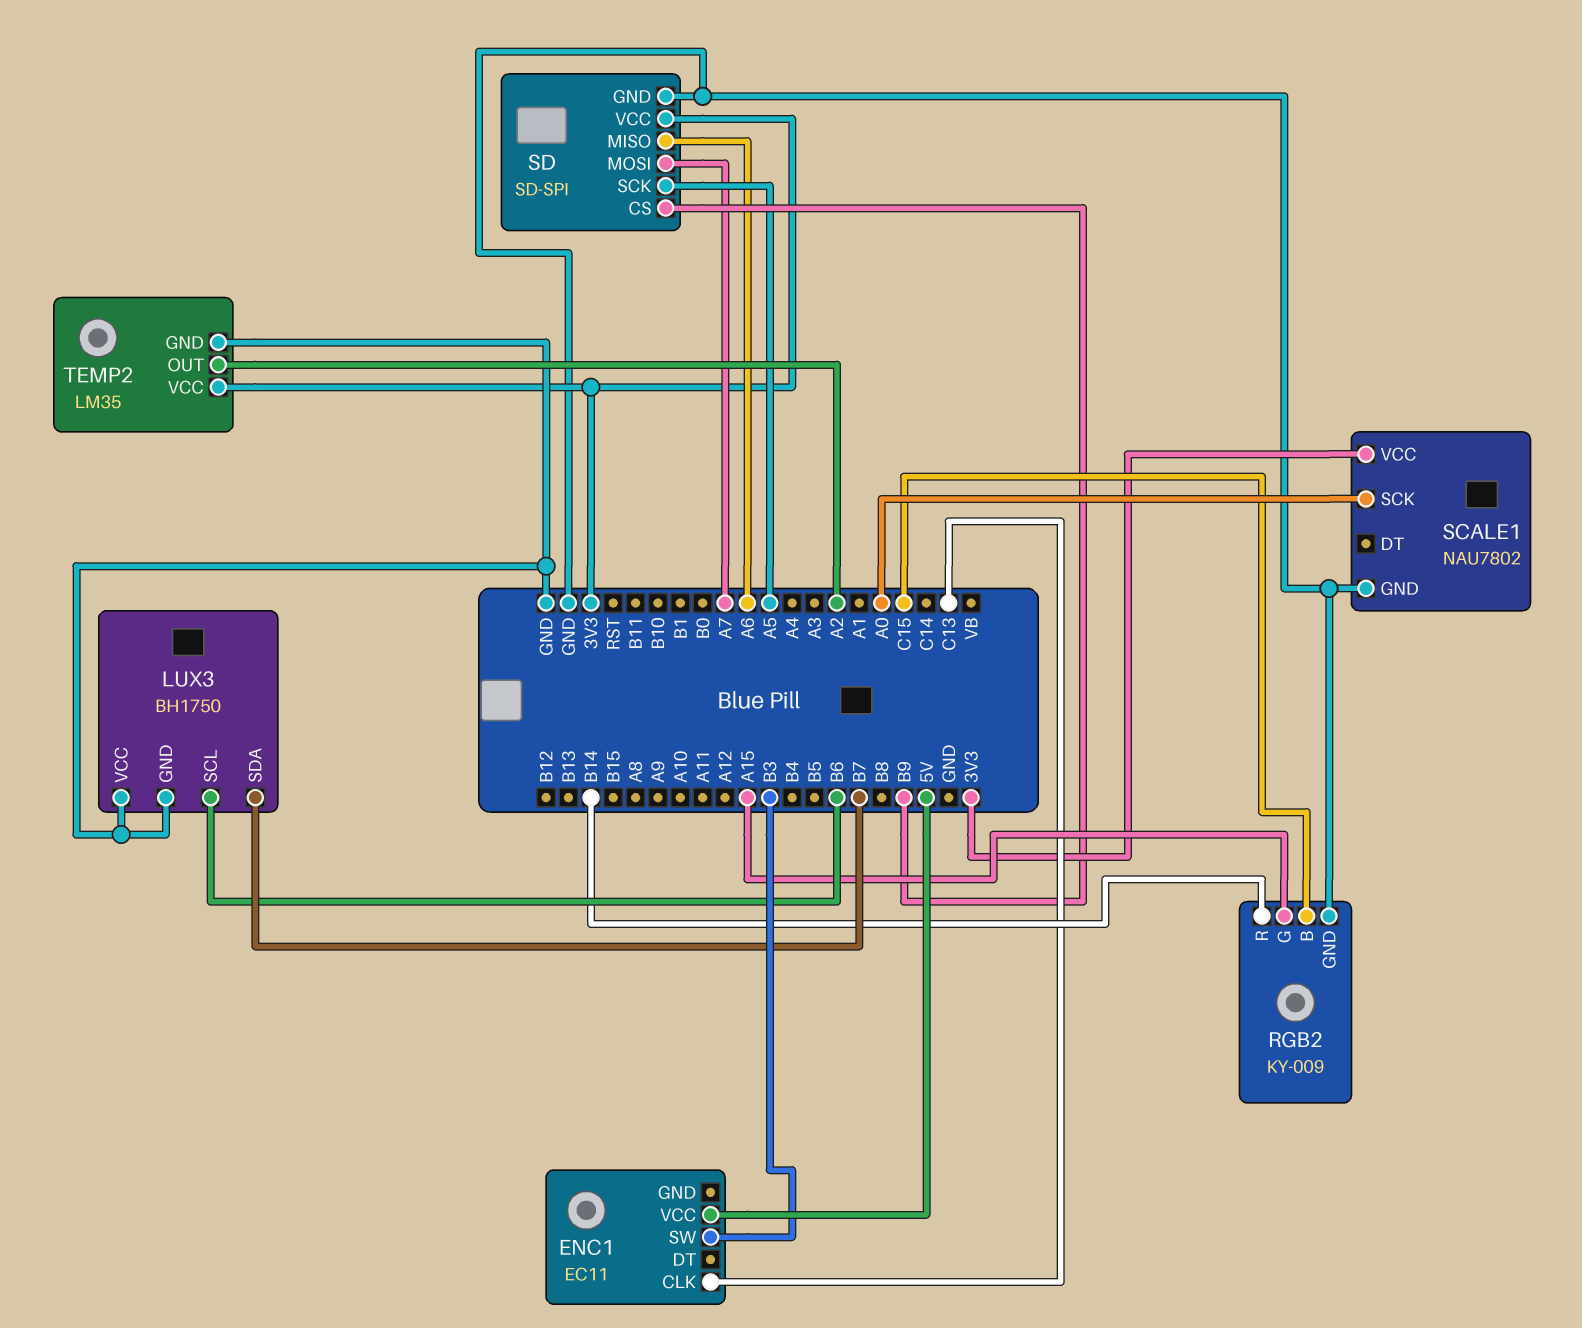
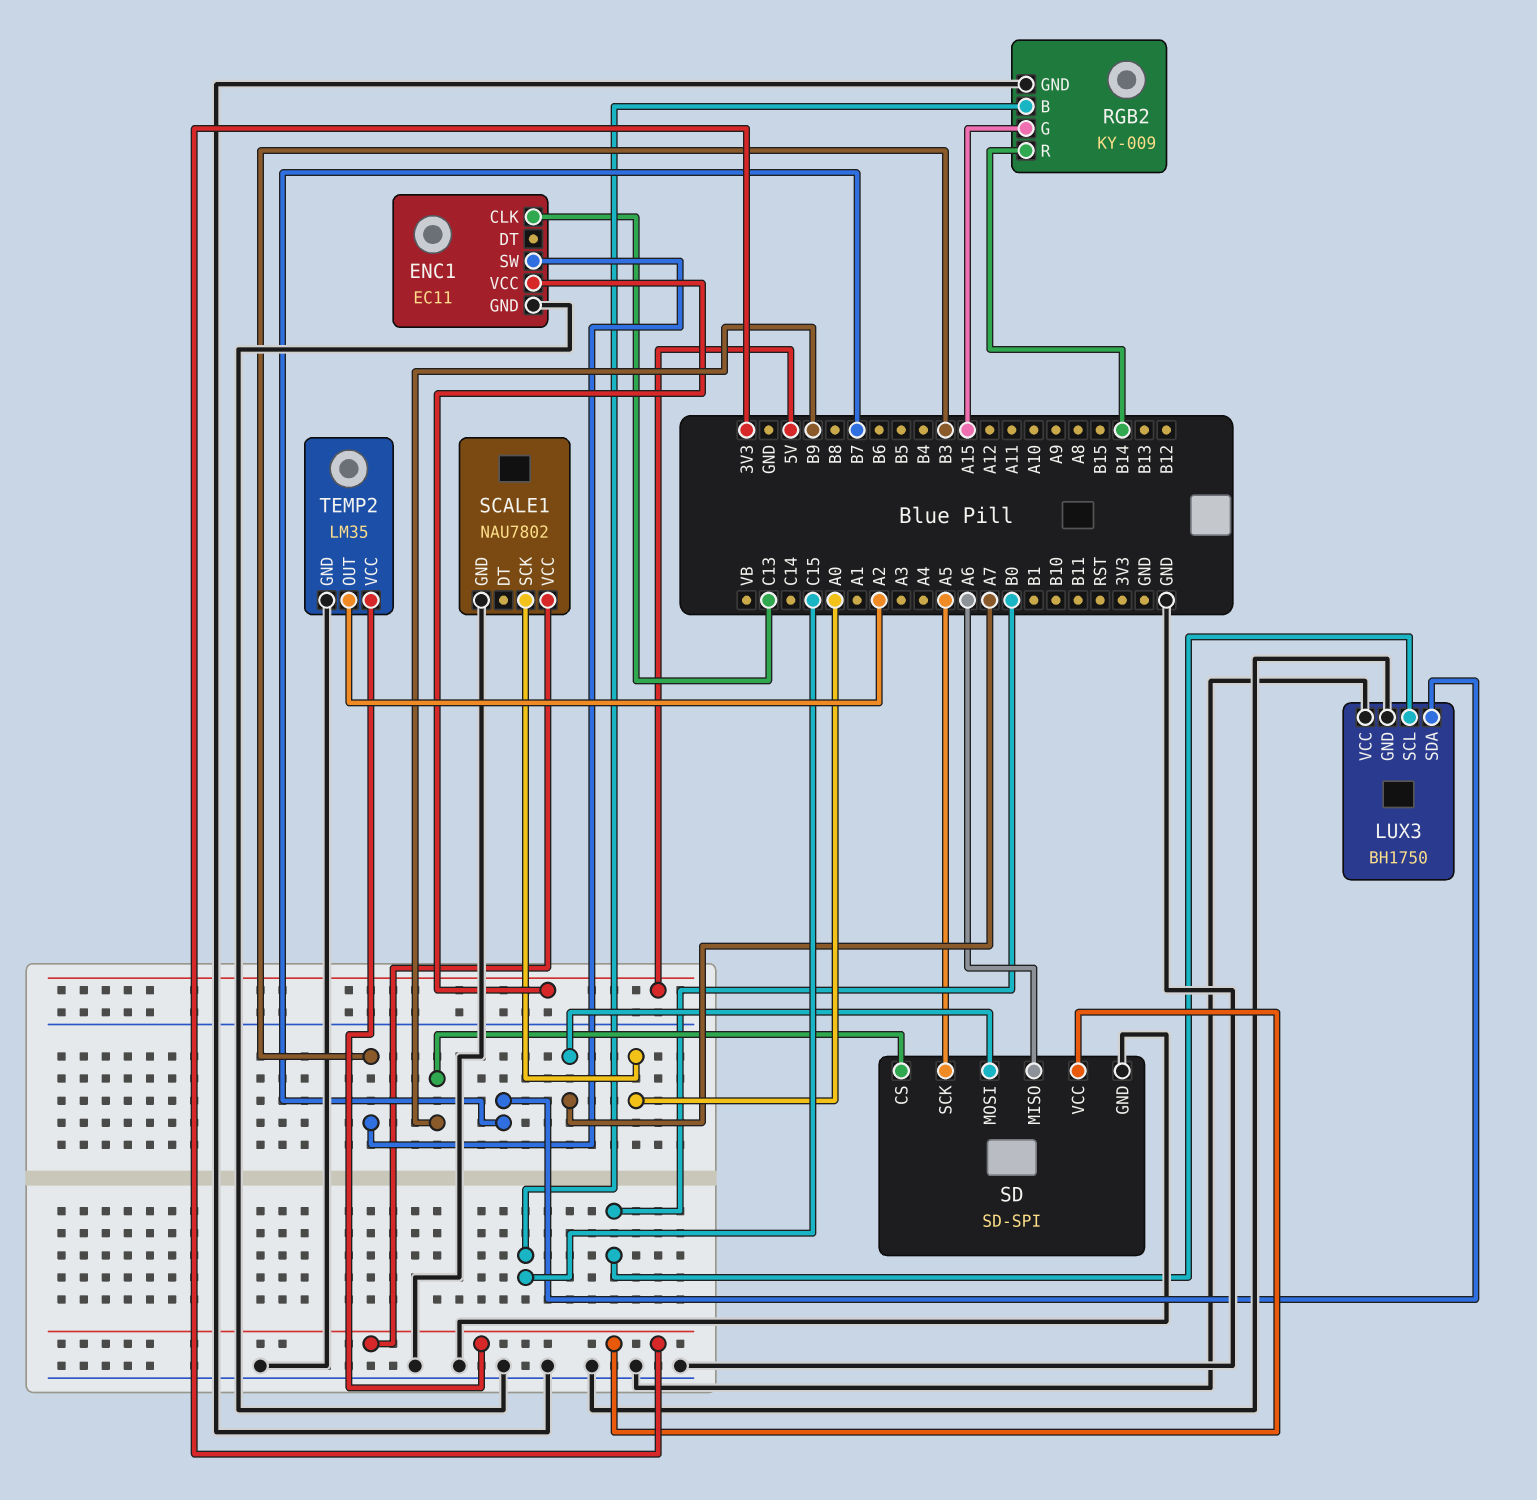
ENC1 pin GND: none -> GND
LUX3 pin SCL: B6 -> B0

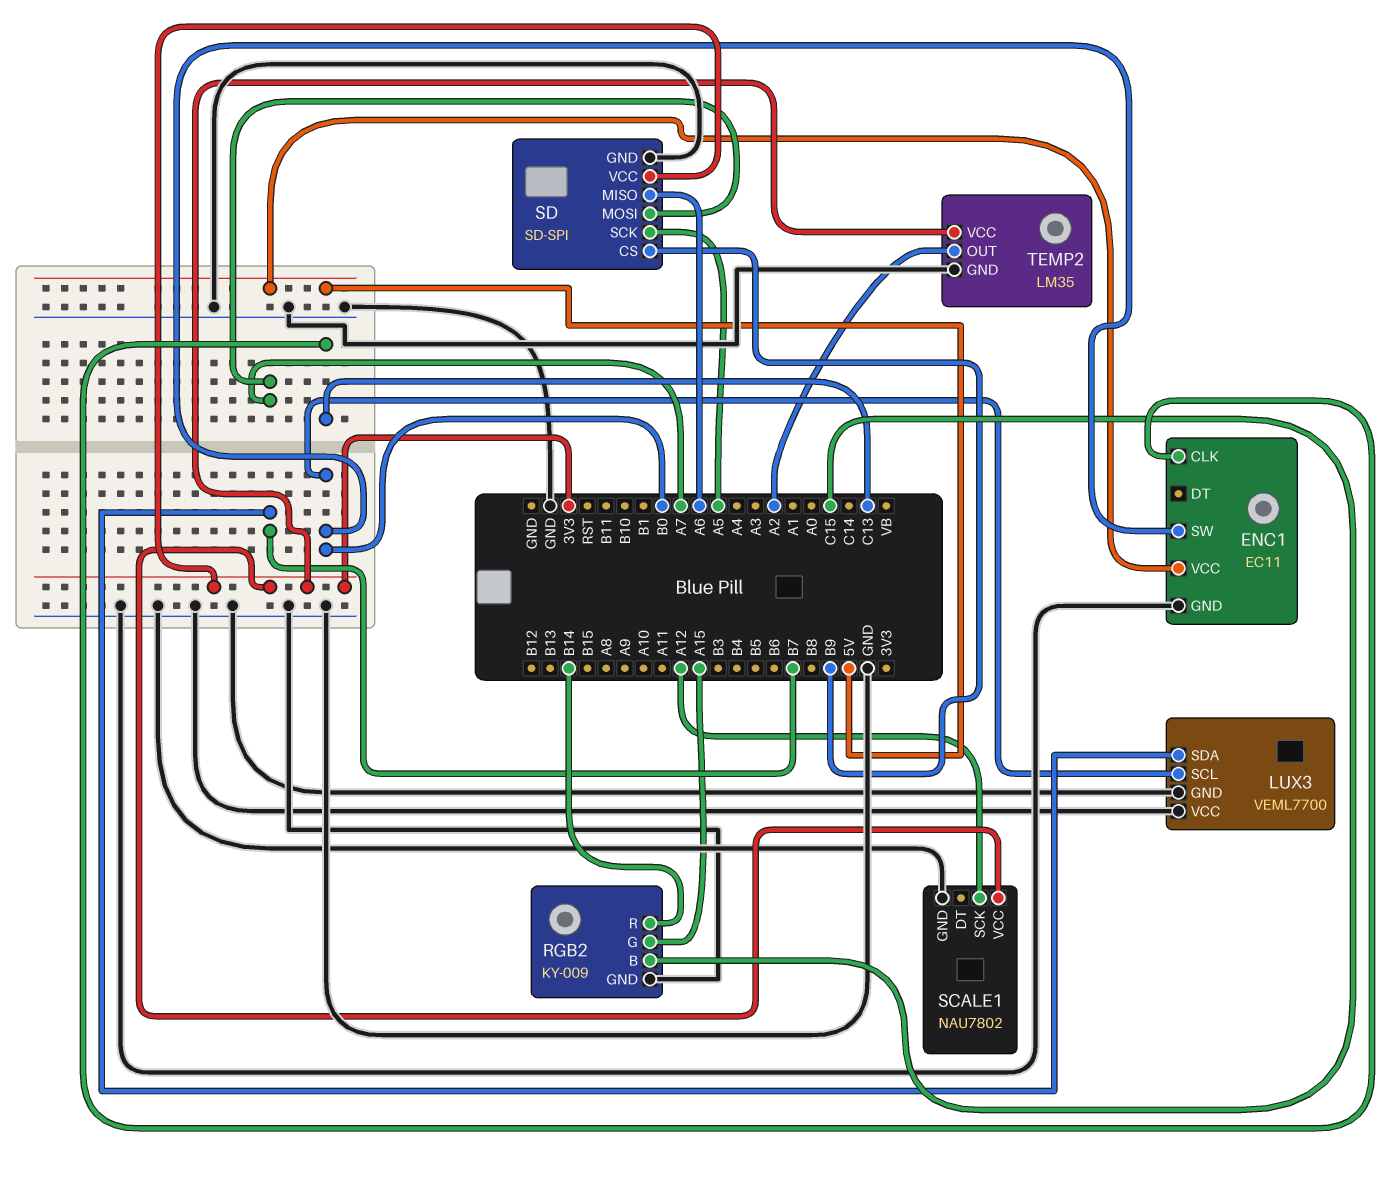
ENC1 pin SW: B3 -> B0
LUX3: BH1750 -> VEML7700
SCALE1 pin SCK: A0 -> A12

